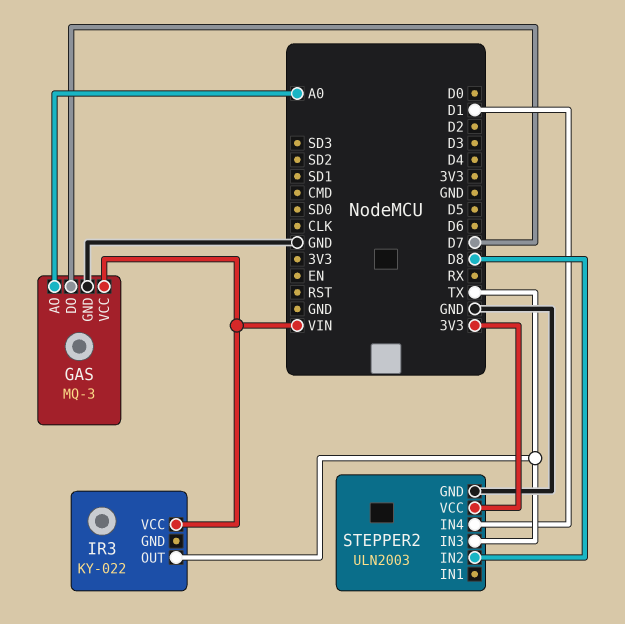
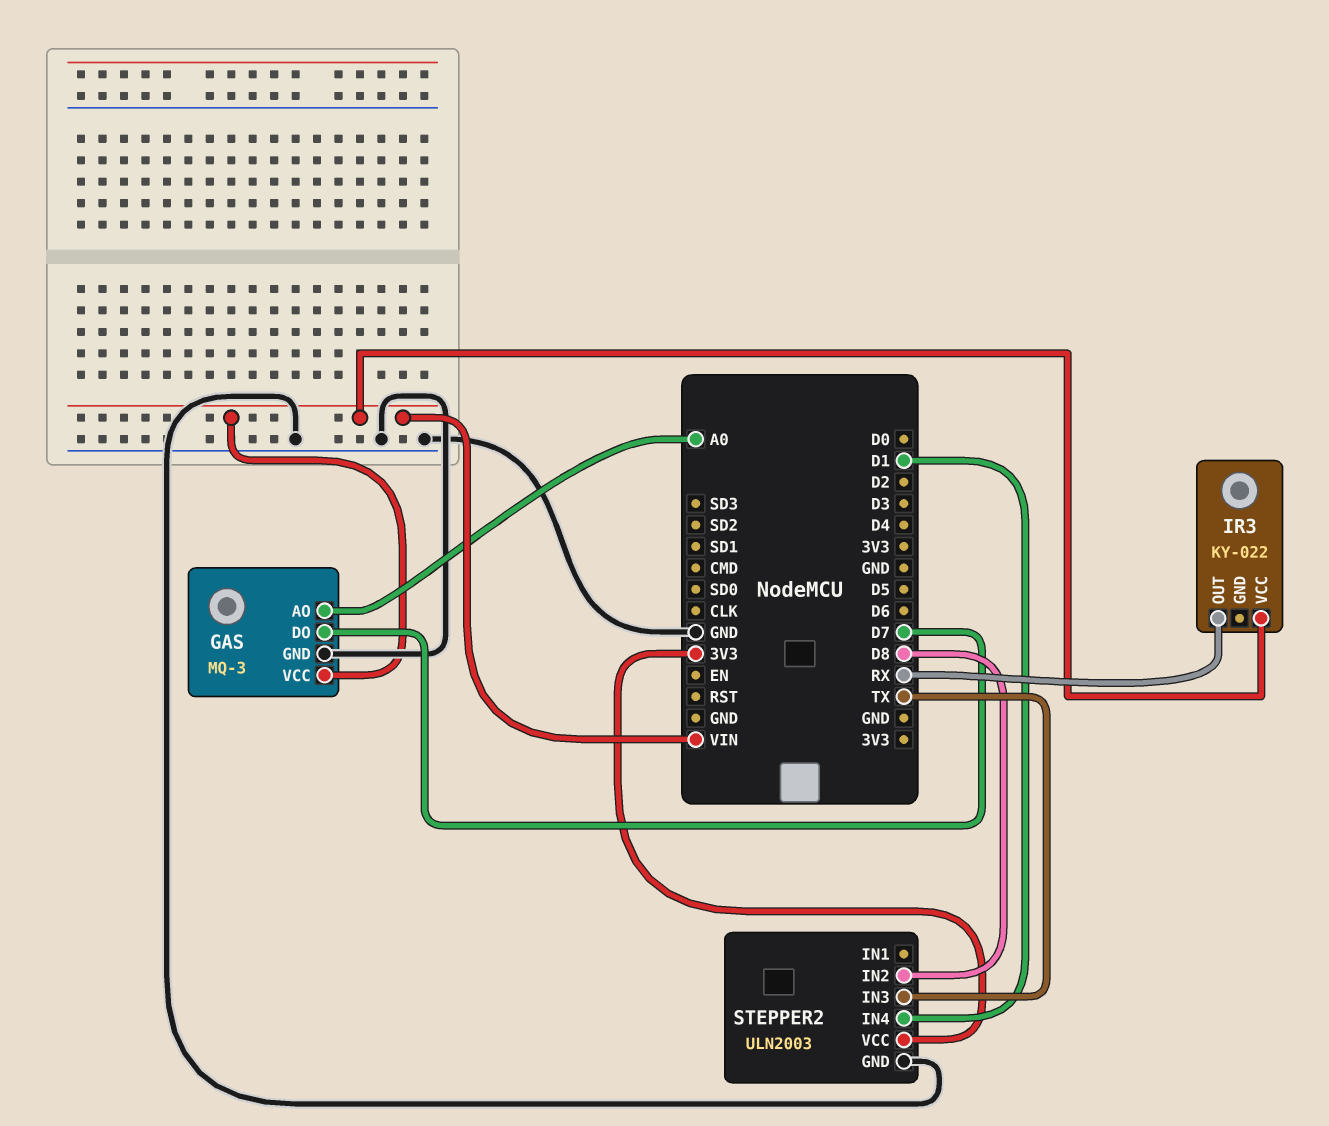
IR3 pin OUT: TX -> RX

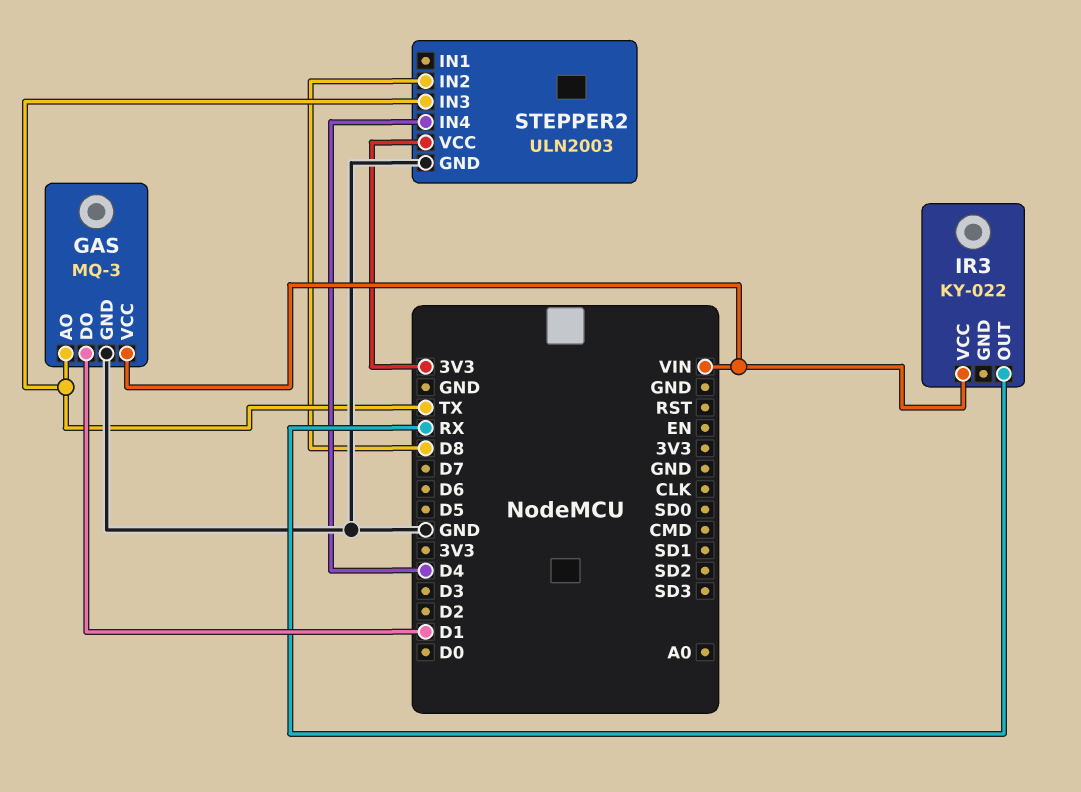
GAS pin AO: A0 -> TX
GAS pin DO: D7 -> D1
STEPPER2 pin IN4: D1 -> D4

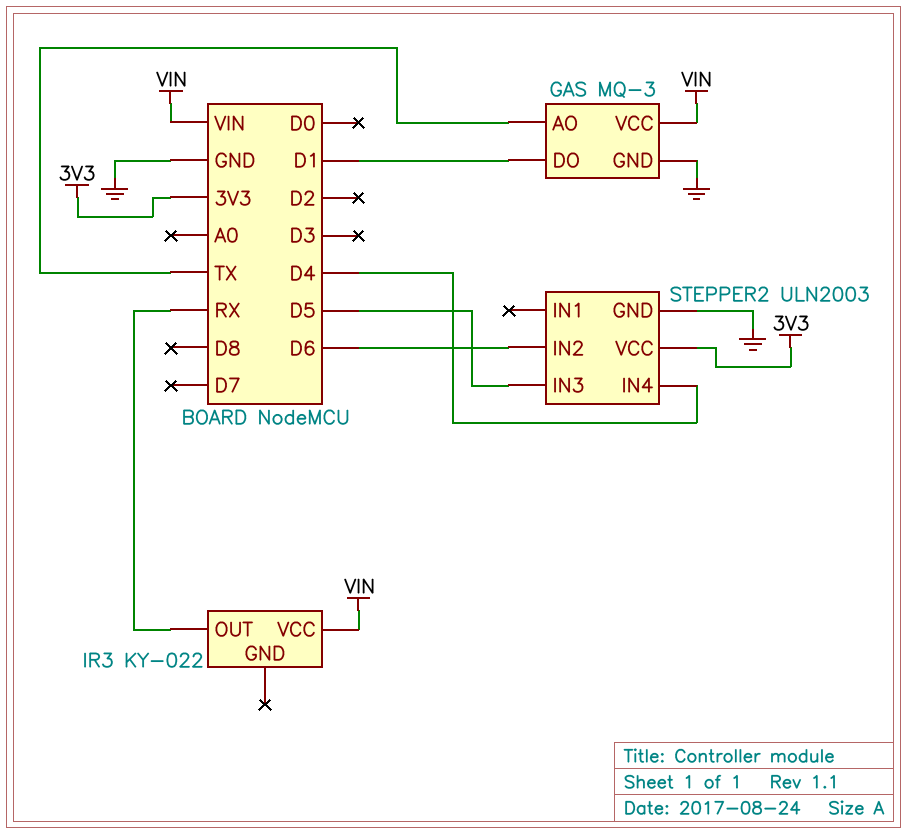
STEPPER2 pin IN2: D8 -> D6
STEPPER2 pin IN3: TX -> D5

